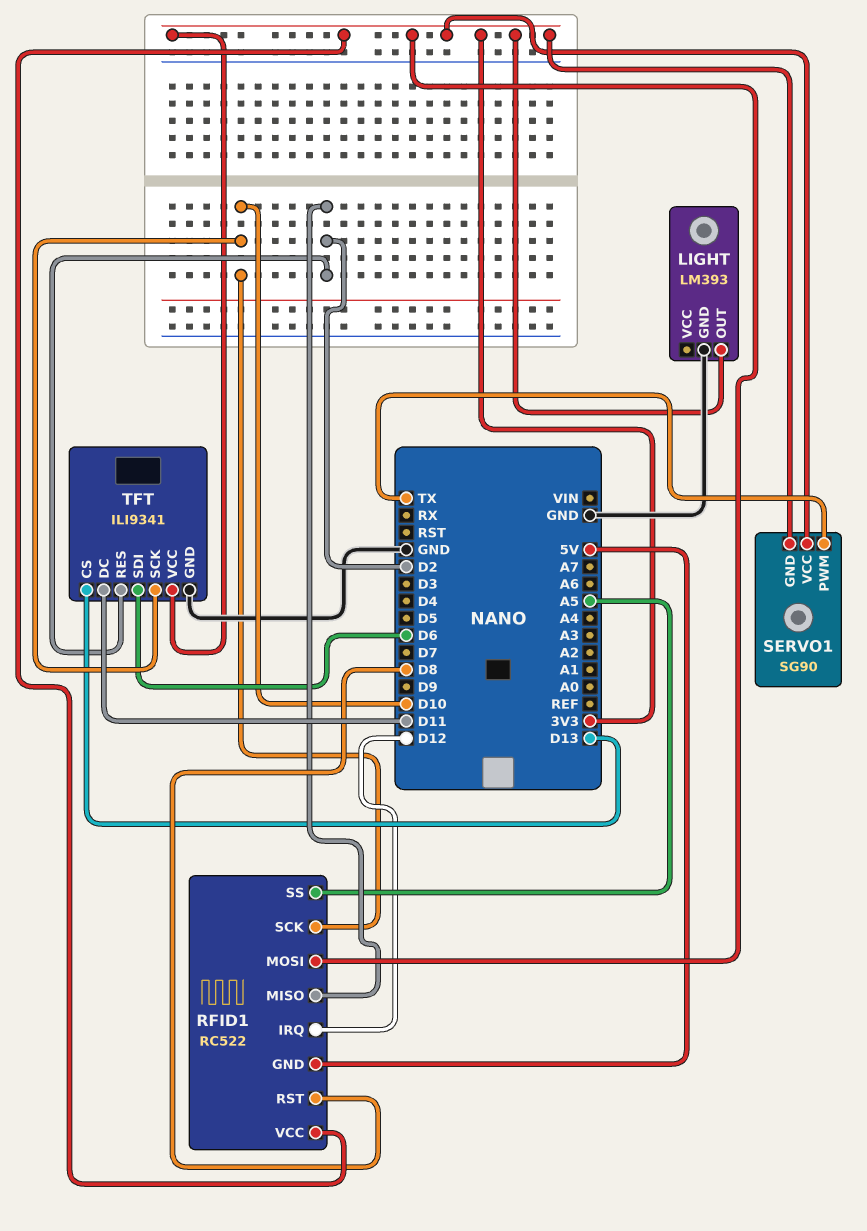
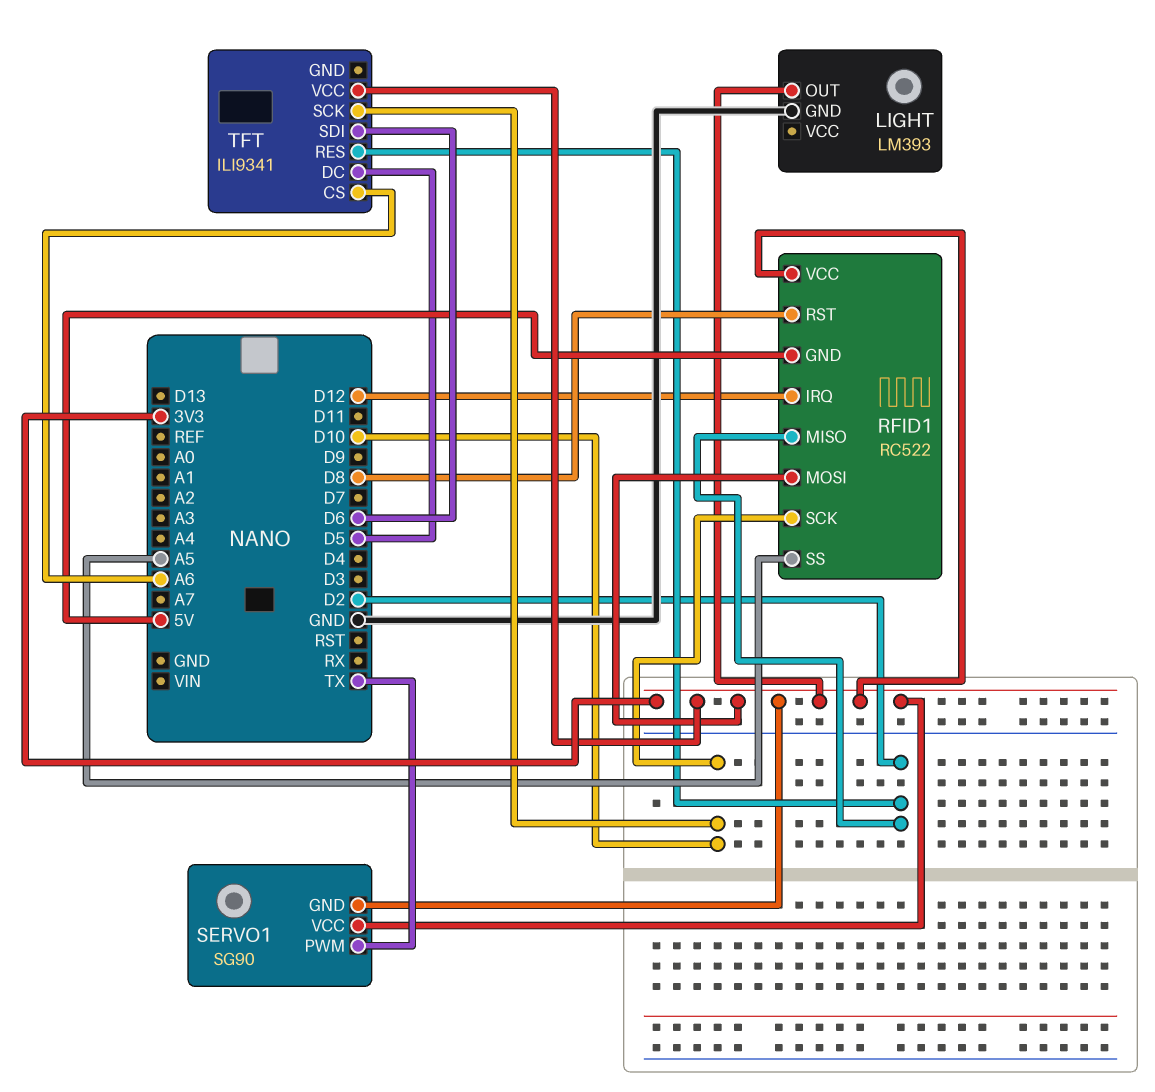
TFT pin CS: D13 -> A6
TFT pin DC: D11 -> D5
TFT pin GND: GND -> none

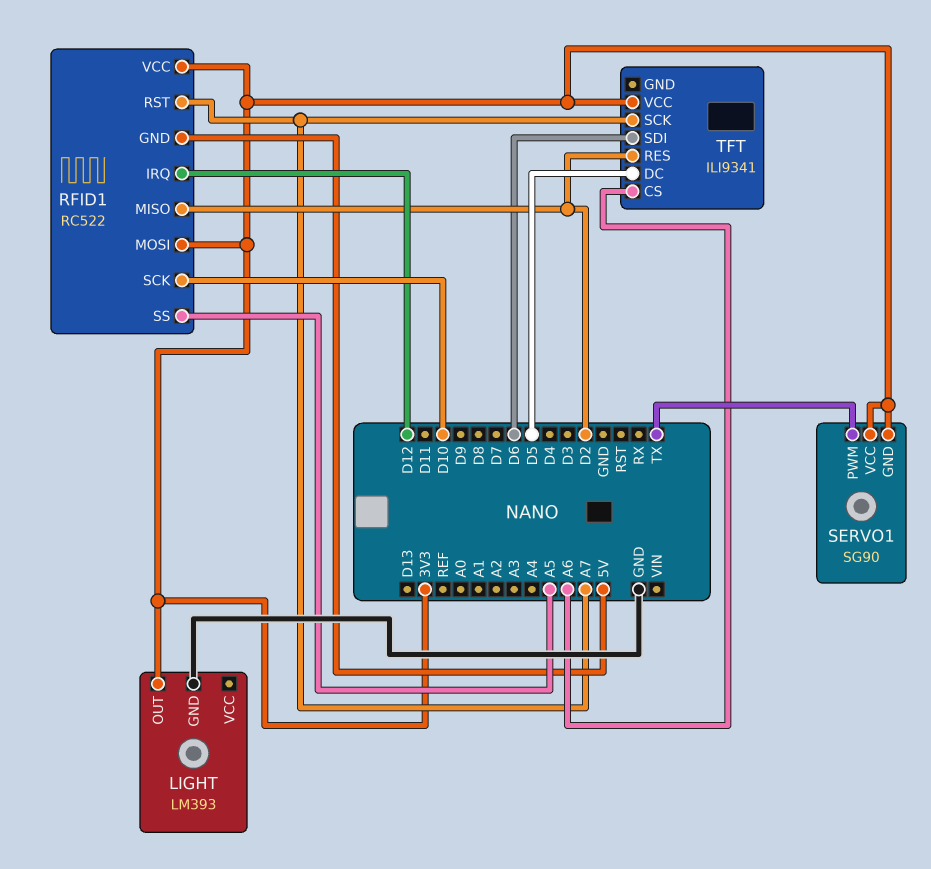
RFID1 pin RST: D8 -> A7
TFT pin SCK: D10 -> A7

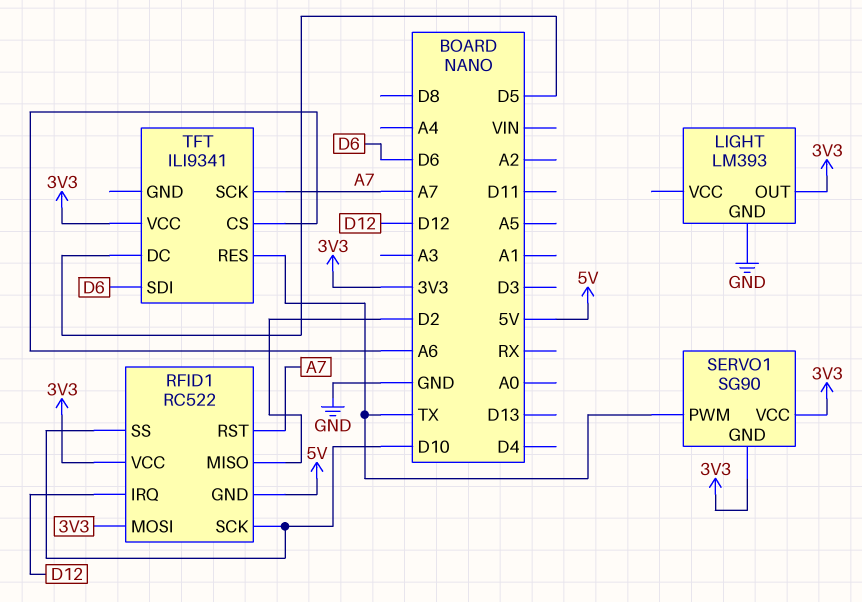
RFID1 pin SS: A5 -> D10
TFT pin RES: D2 -> TX

